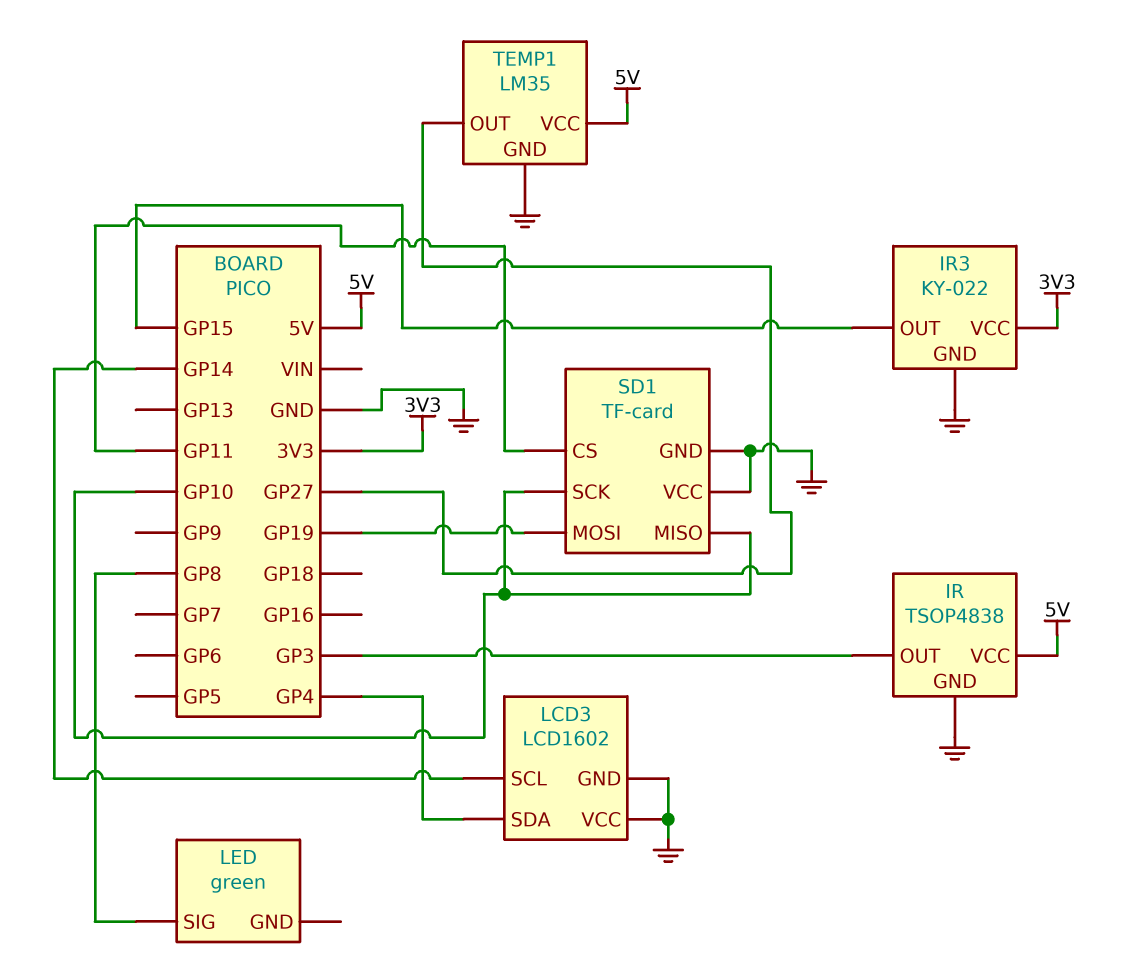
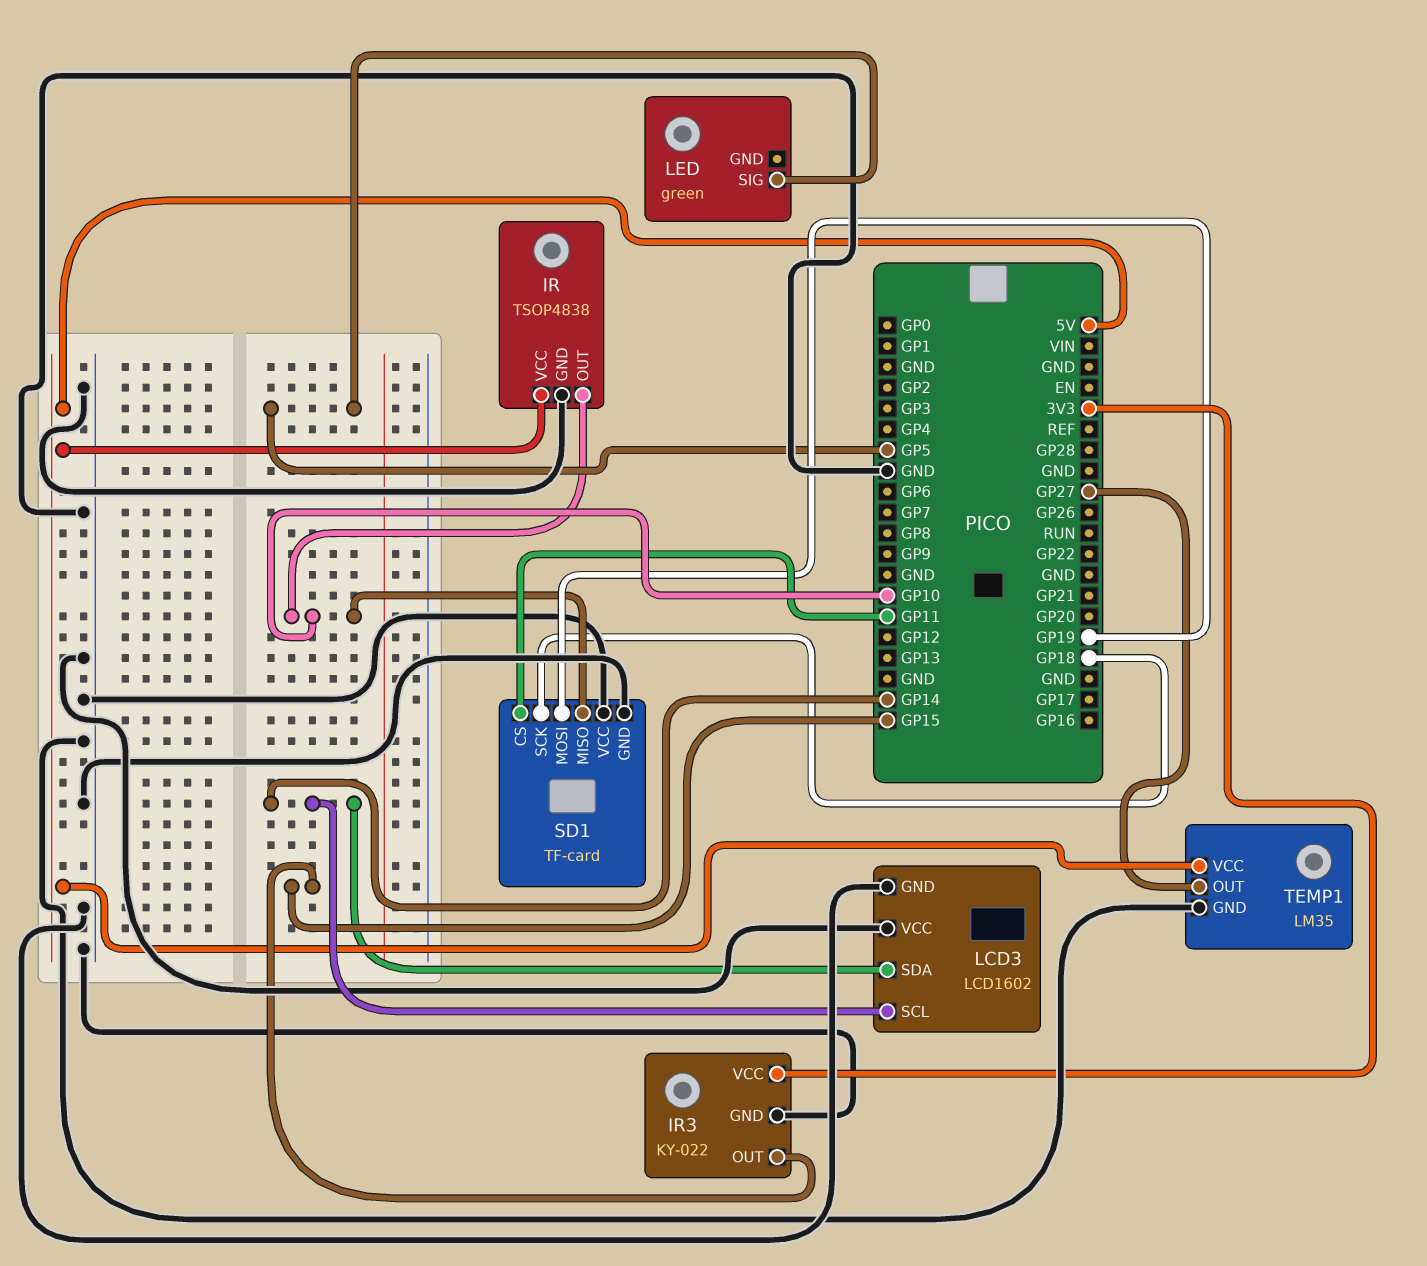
IR pin OUT: GP3 -> GP10
LCD3 pin SDA: GP4 -> GP14
LED pin SIG: GP8 -> GP5
SD1 pin SCK: GP10 -> GP18

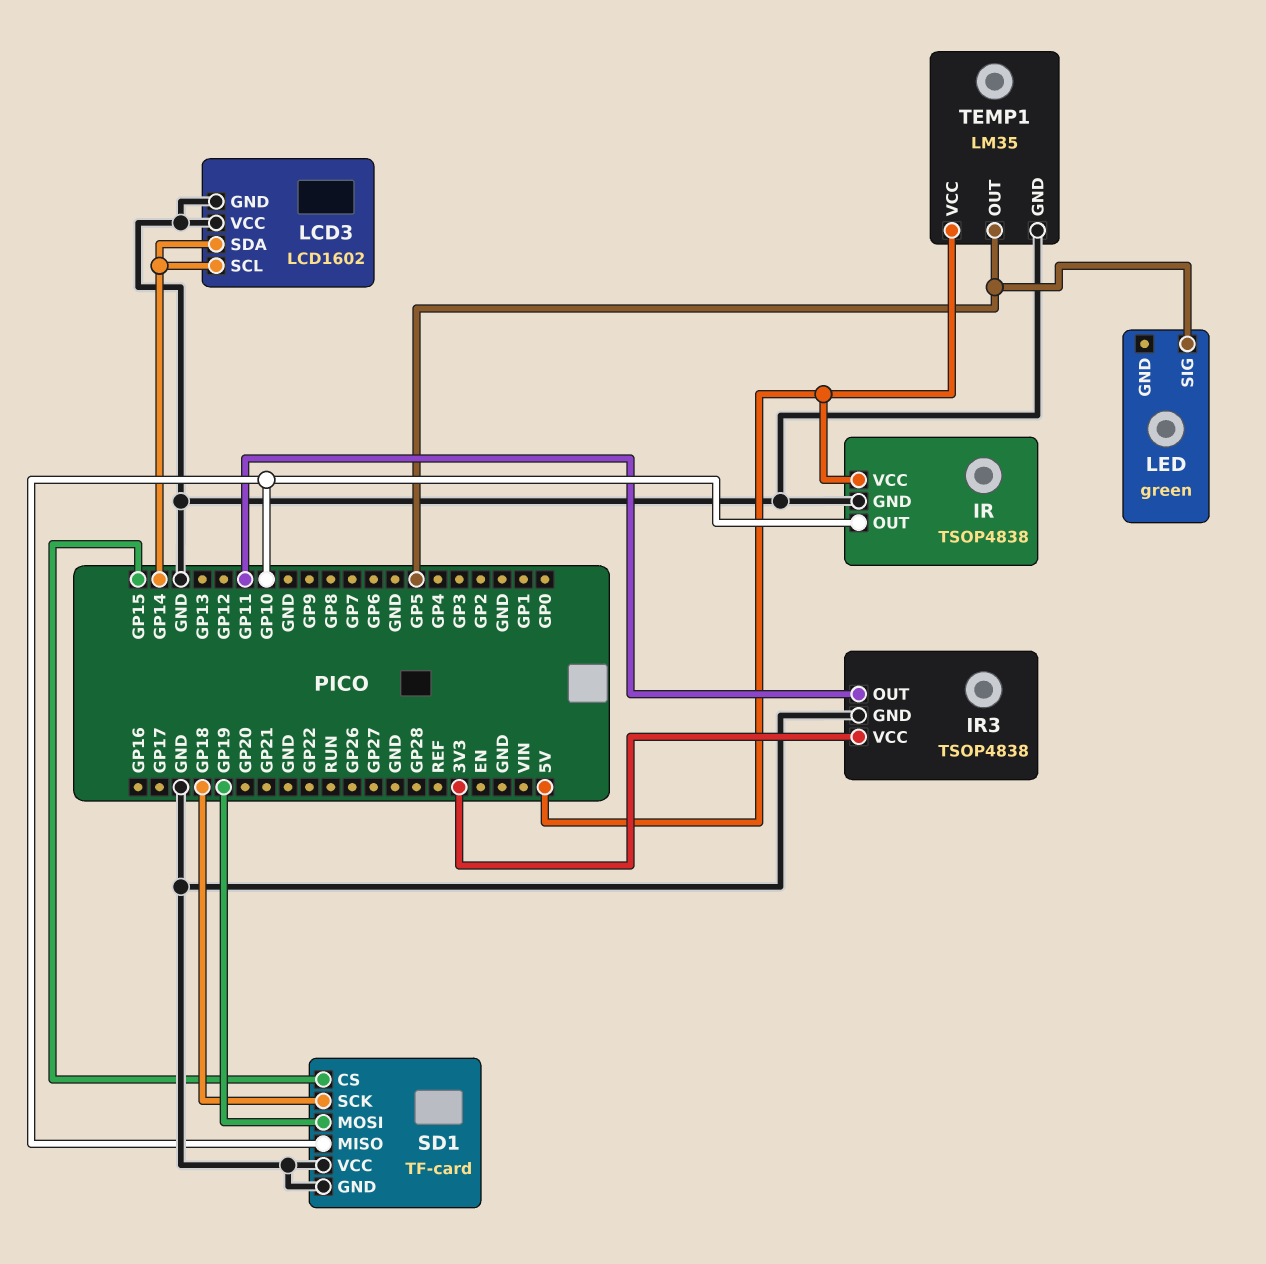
IR3: KY-022 -> TSOP4838
IR3 pin OUT: GP15 -> GP11
SD1 pin CS: GP11 -> GP15
TEMP1 pin OUT: GP27 -> GP5

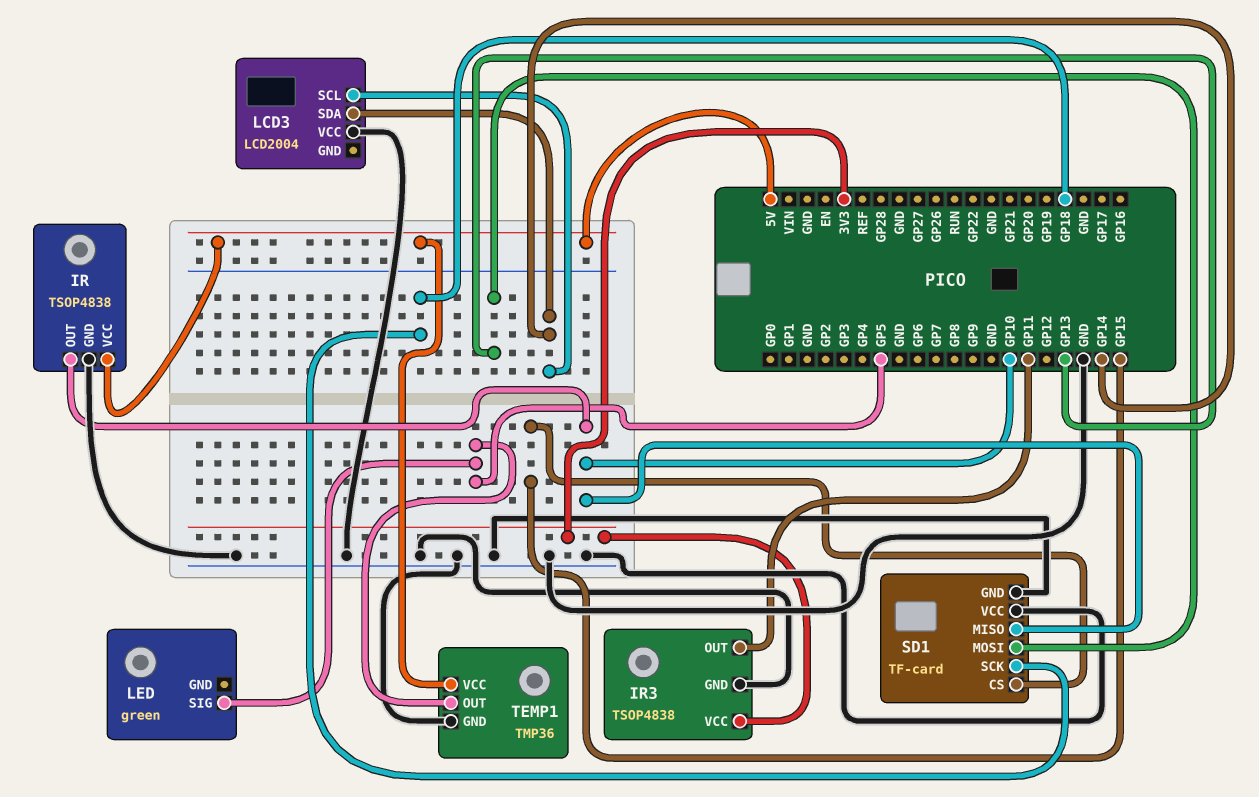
LCD3: LCD1602 -> LCD2004
LCD3 pin GND: GND -> none
SD1 pin MOSI: GP19 -> GP13
TEMP1: LM35 -> TMP36

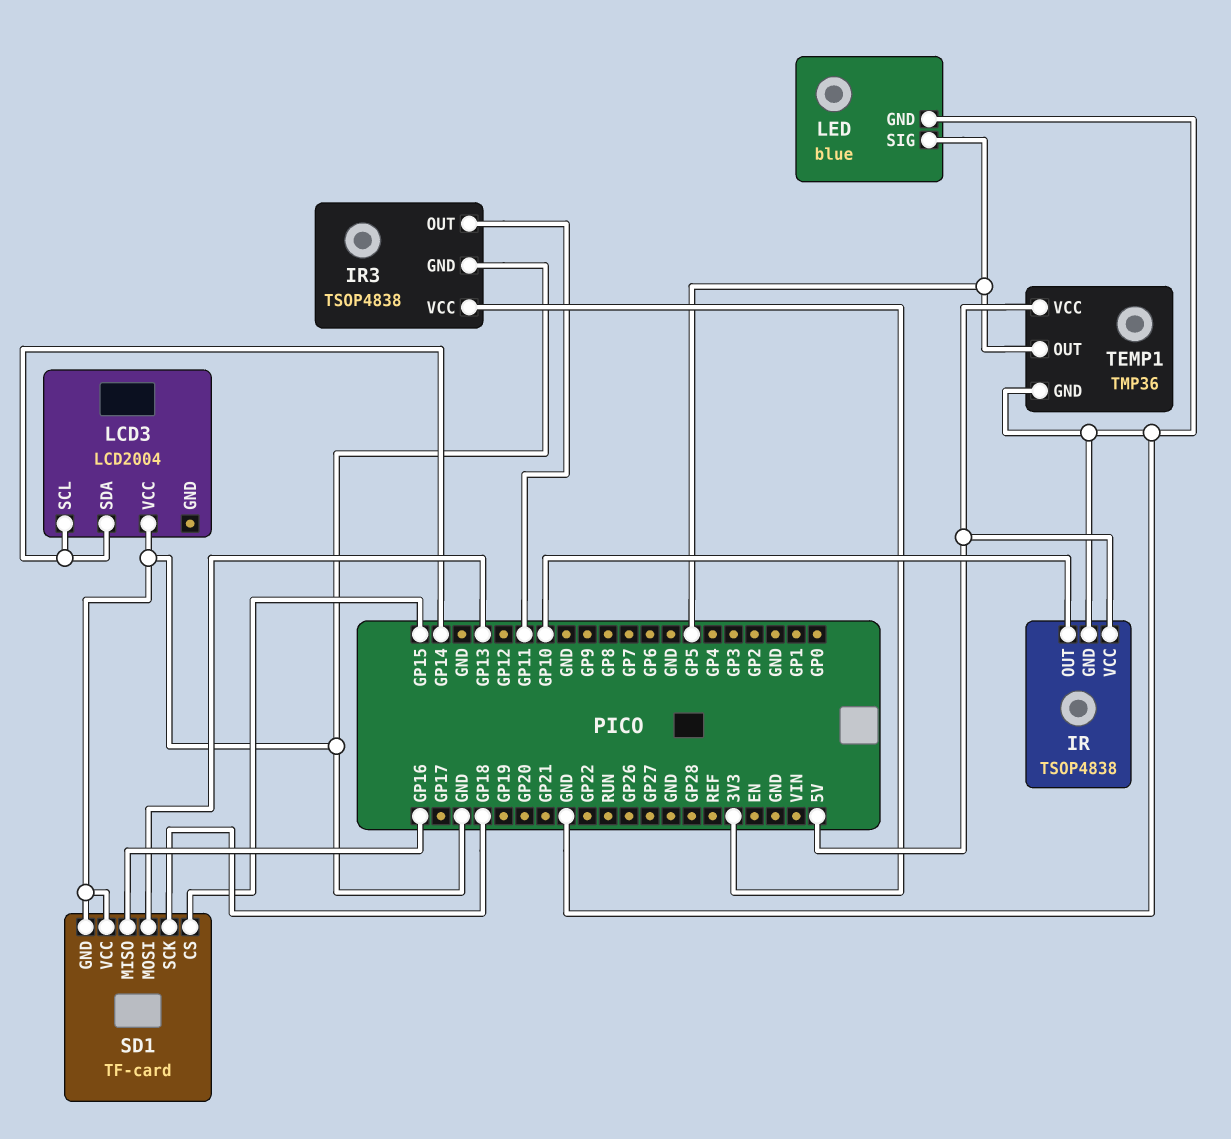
LED: green -> blue
LED pin GND: none -> GND
SD1 pin MISO: GP10 -> GP16

